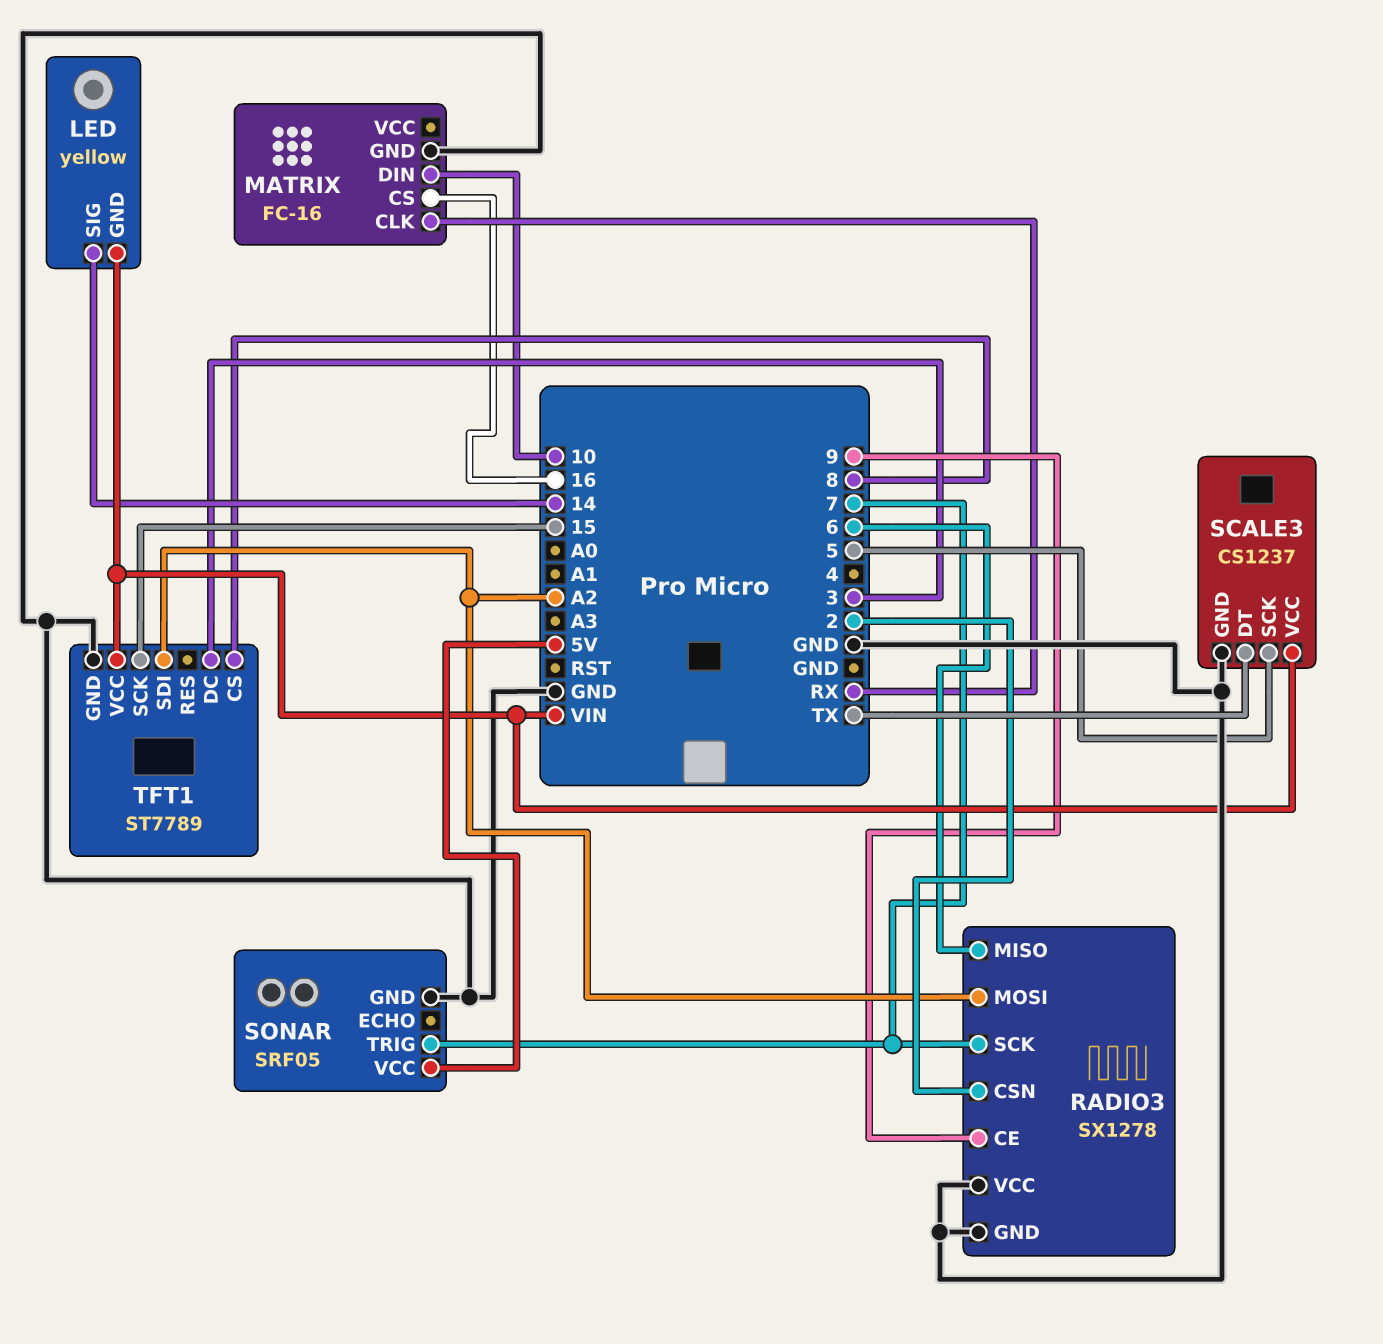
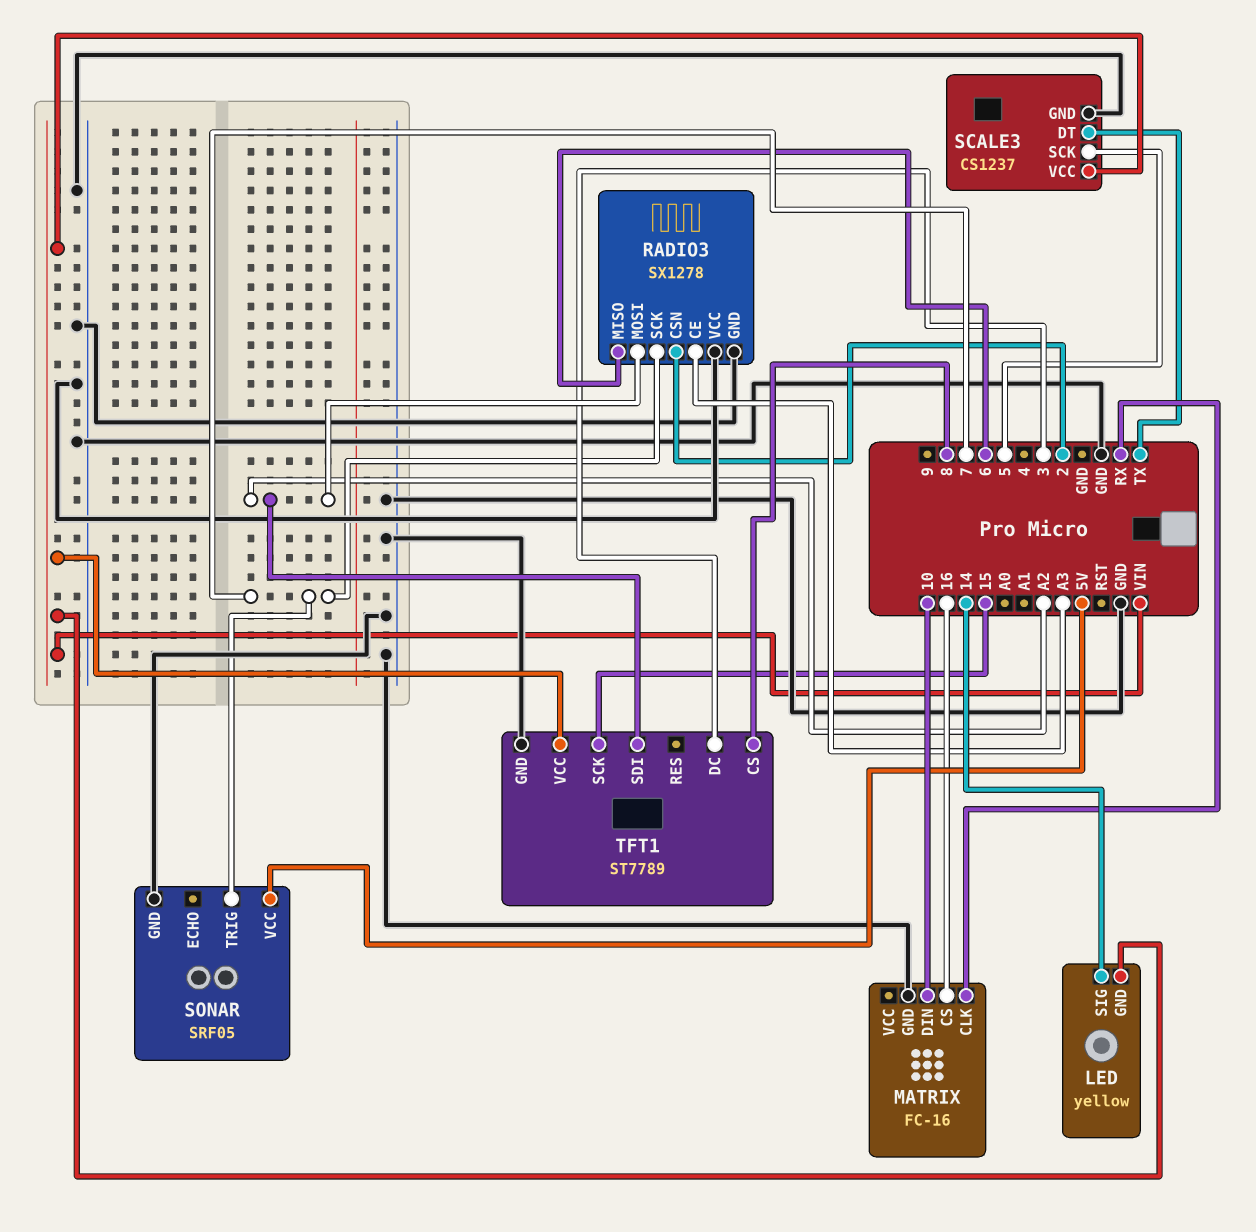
RADIO3 pin CE: 9 -> A3

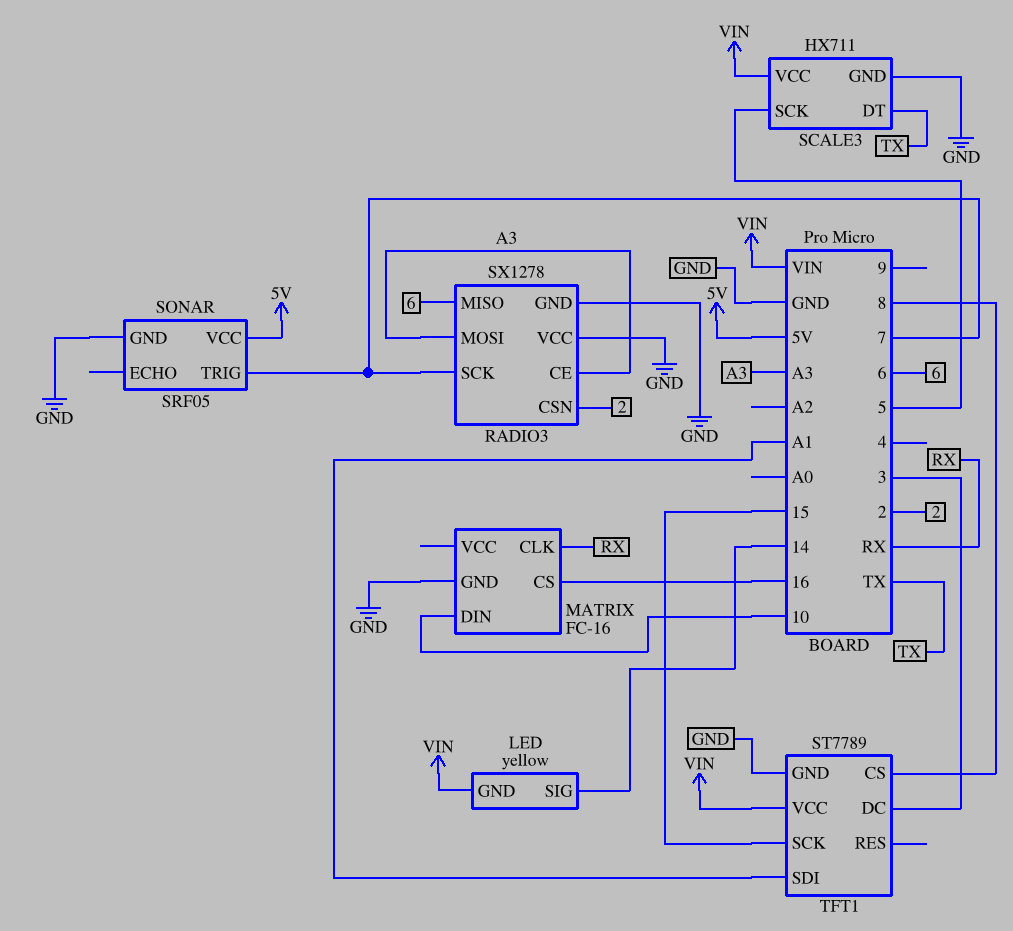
RADIO3 pin MOSI: A2 -> A3
SCALE3: CS1237 -> HX711
TFT1 pin SDI: A2 -> A1

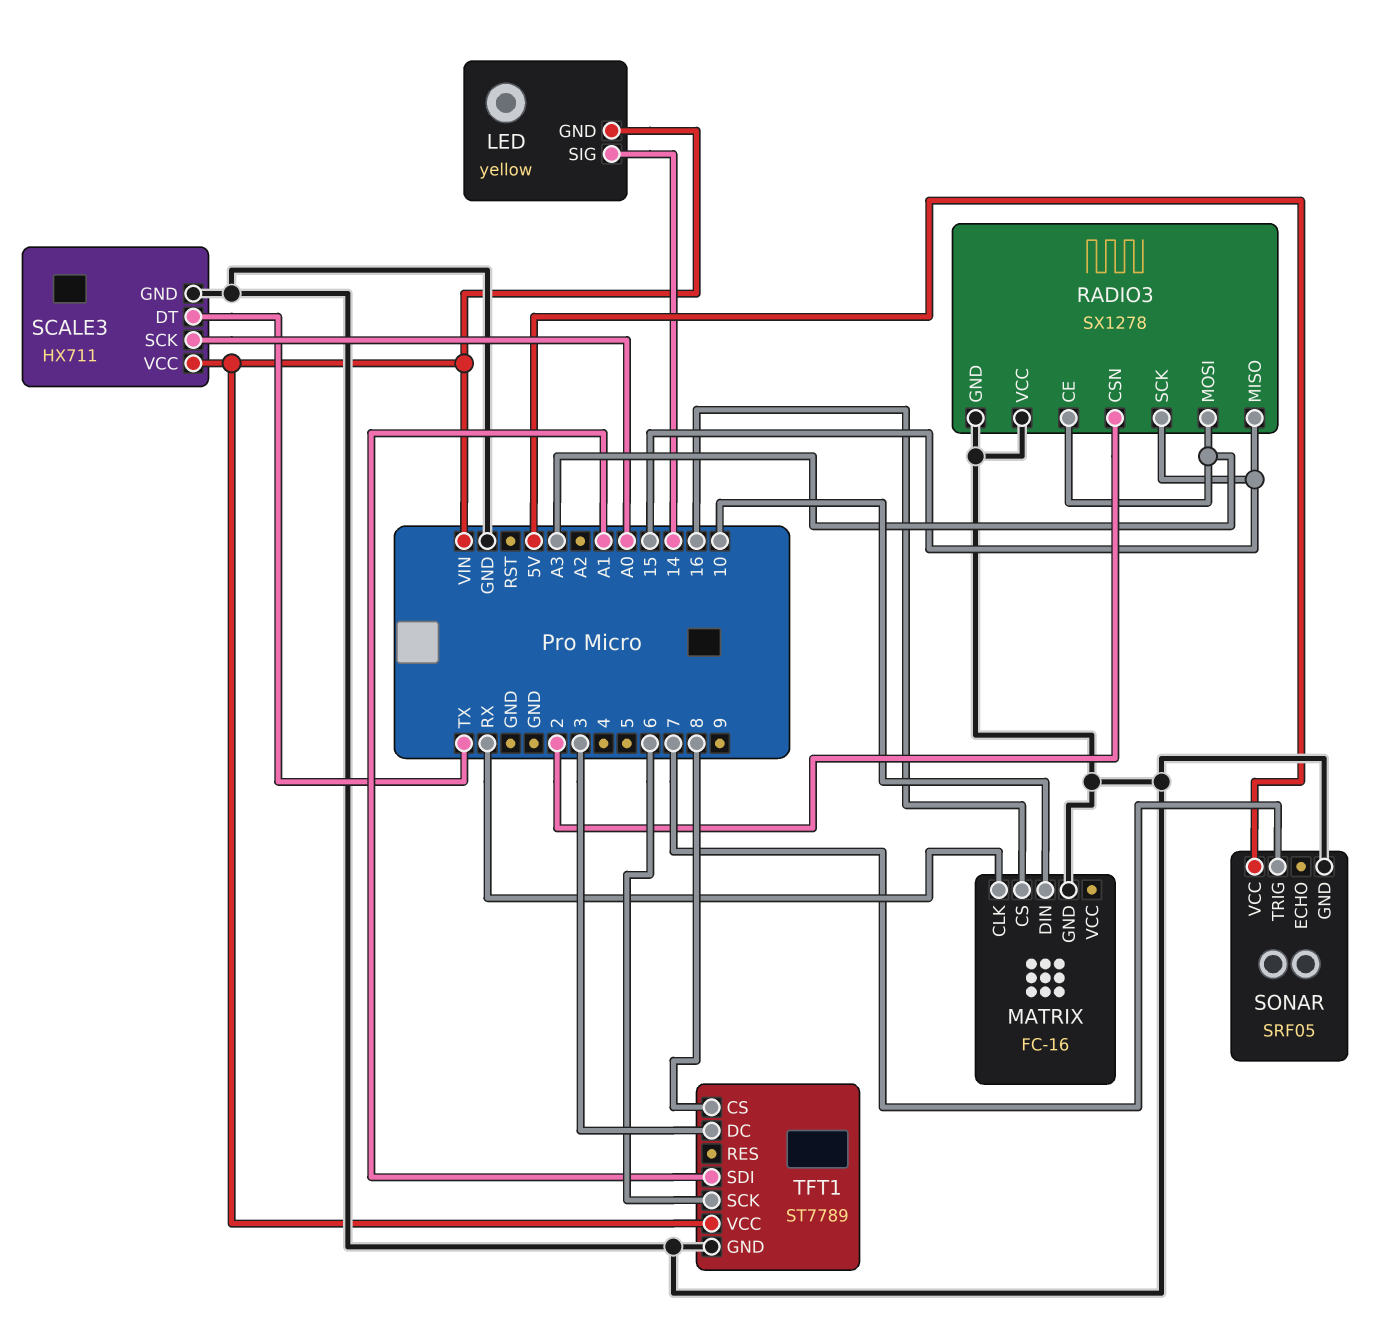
RADIO3 pin MISO: 6 -> 15
RADIO3 pin SCK: 7 -> 15
SCALE3 pin SCK: 5 -> A0
TFT1 pin SCK: 15 -> 6

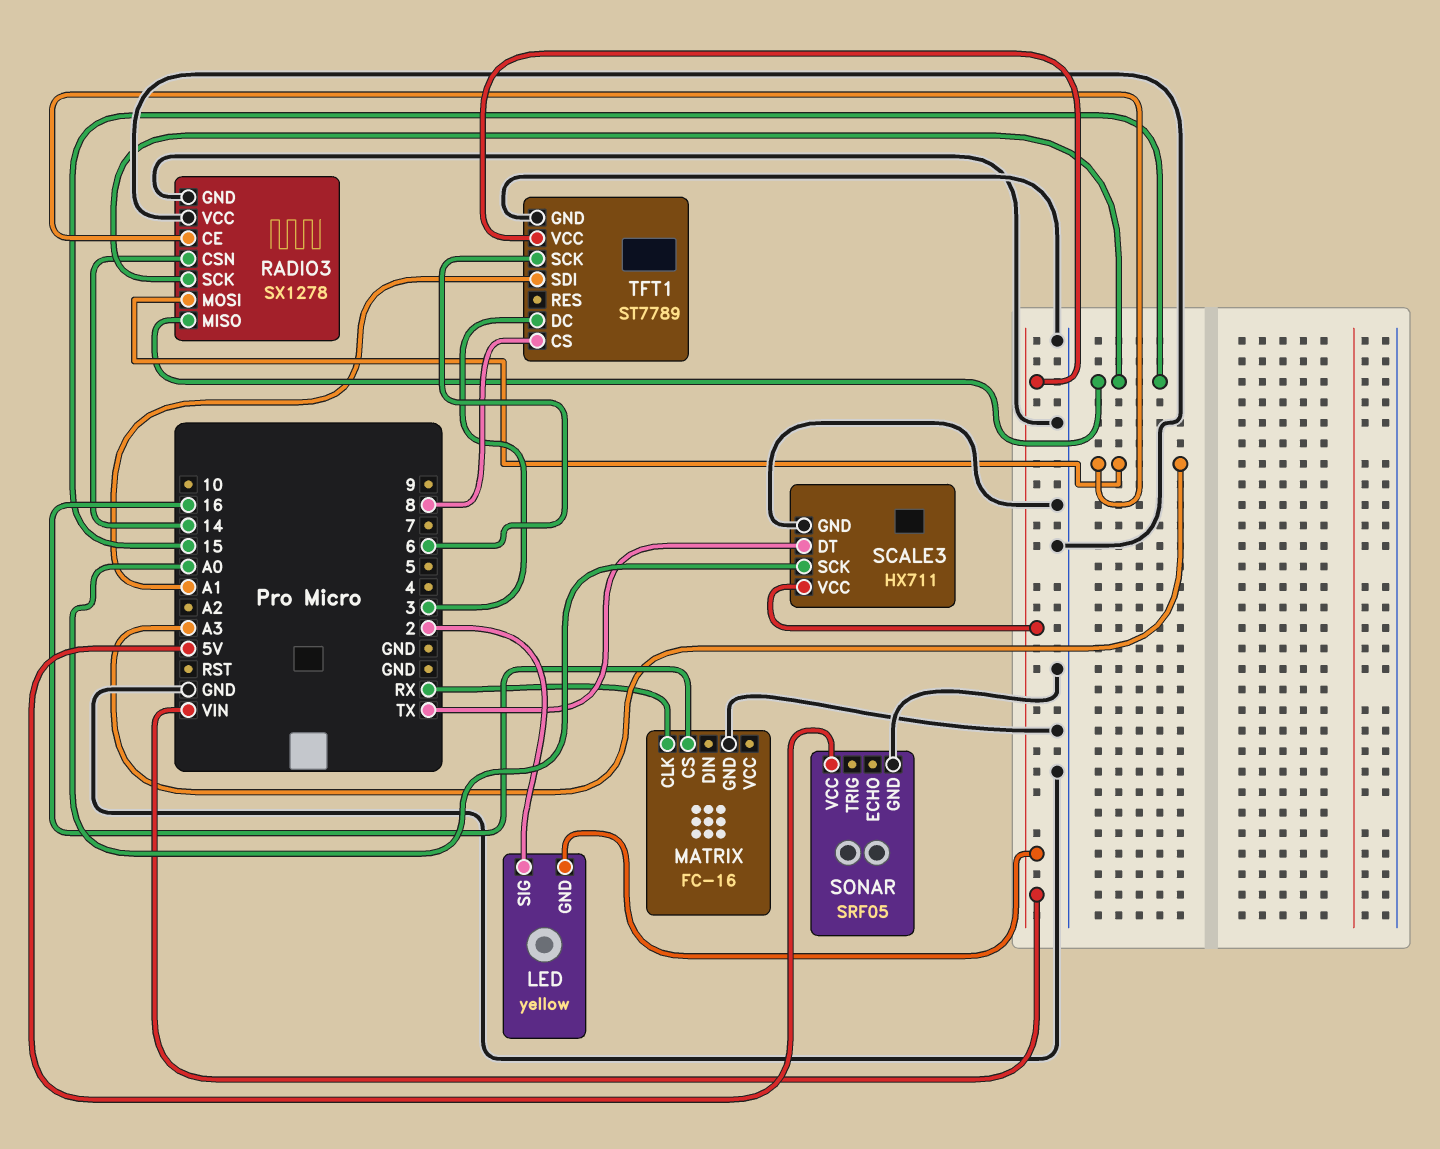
LED pin SIG: 14 -> 2
MATRIX pin DIN: 10 -> none
RADIO3 pin CSN: 2 -> 14
SONAR pin TRIG: 7 -> none

